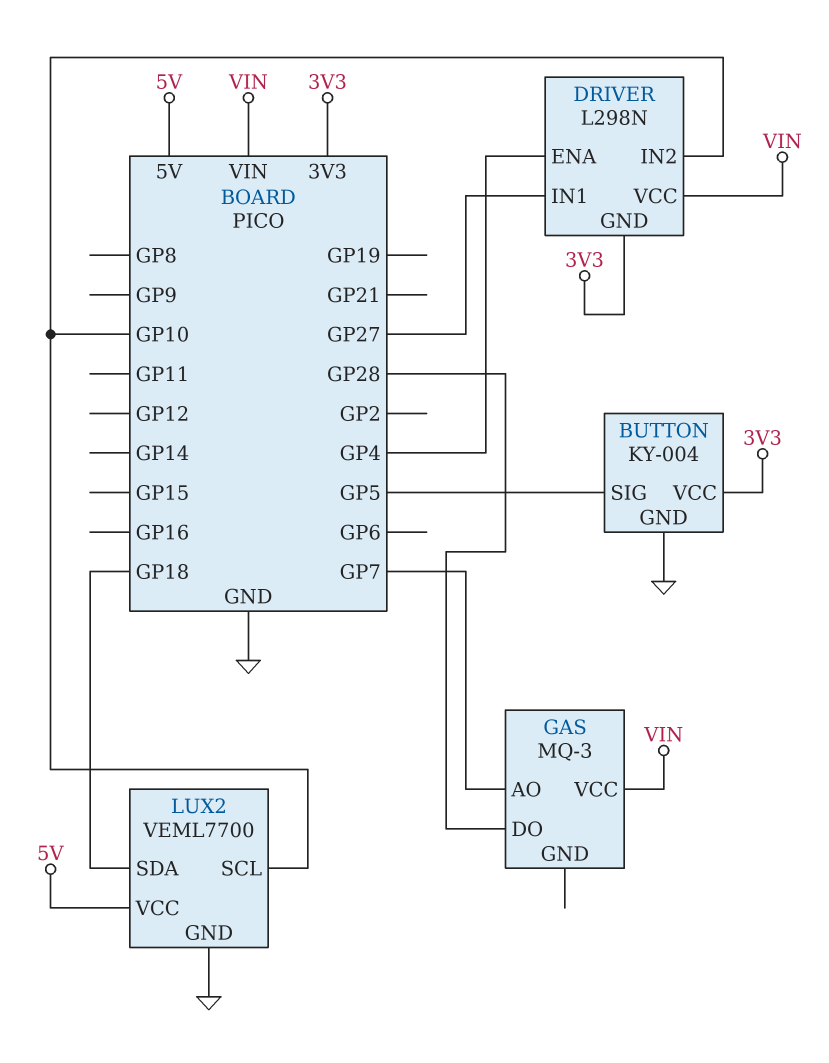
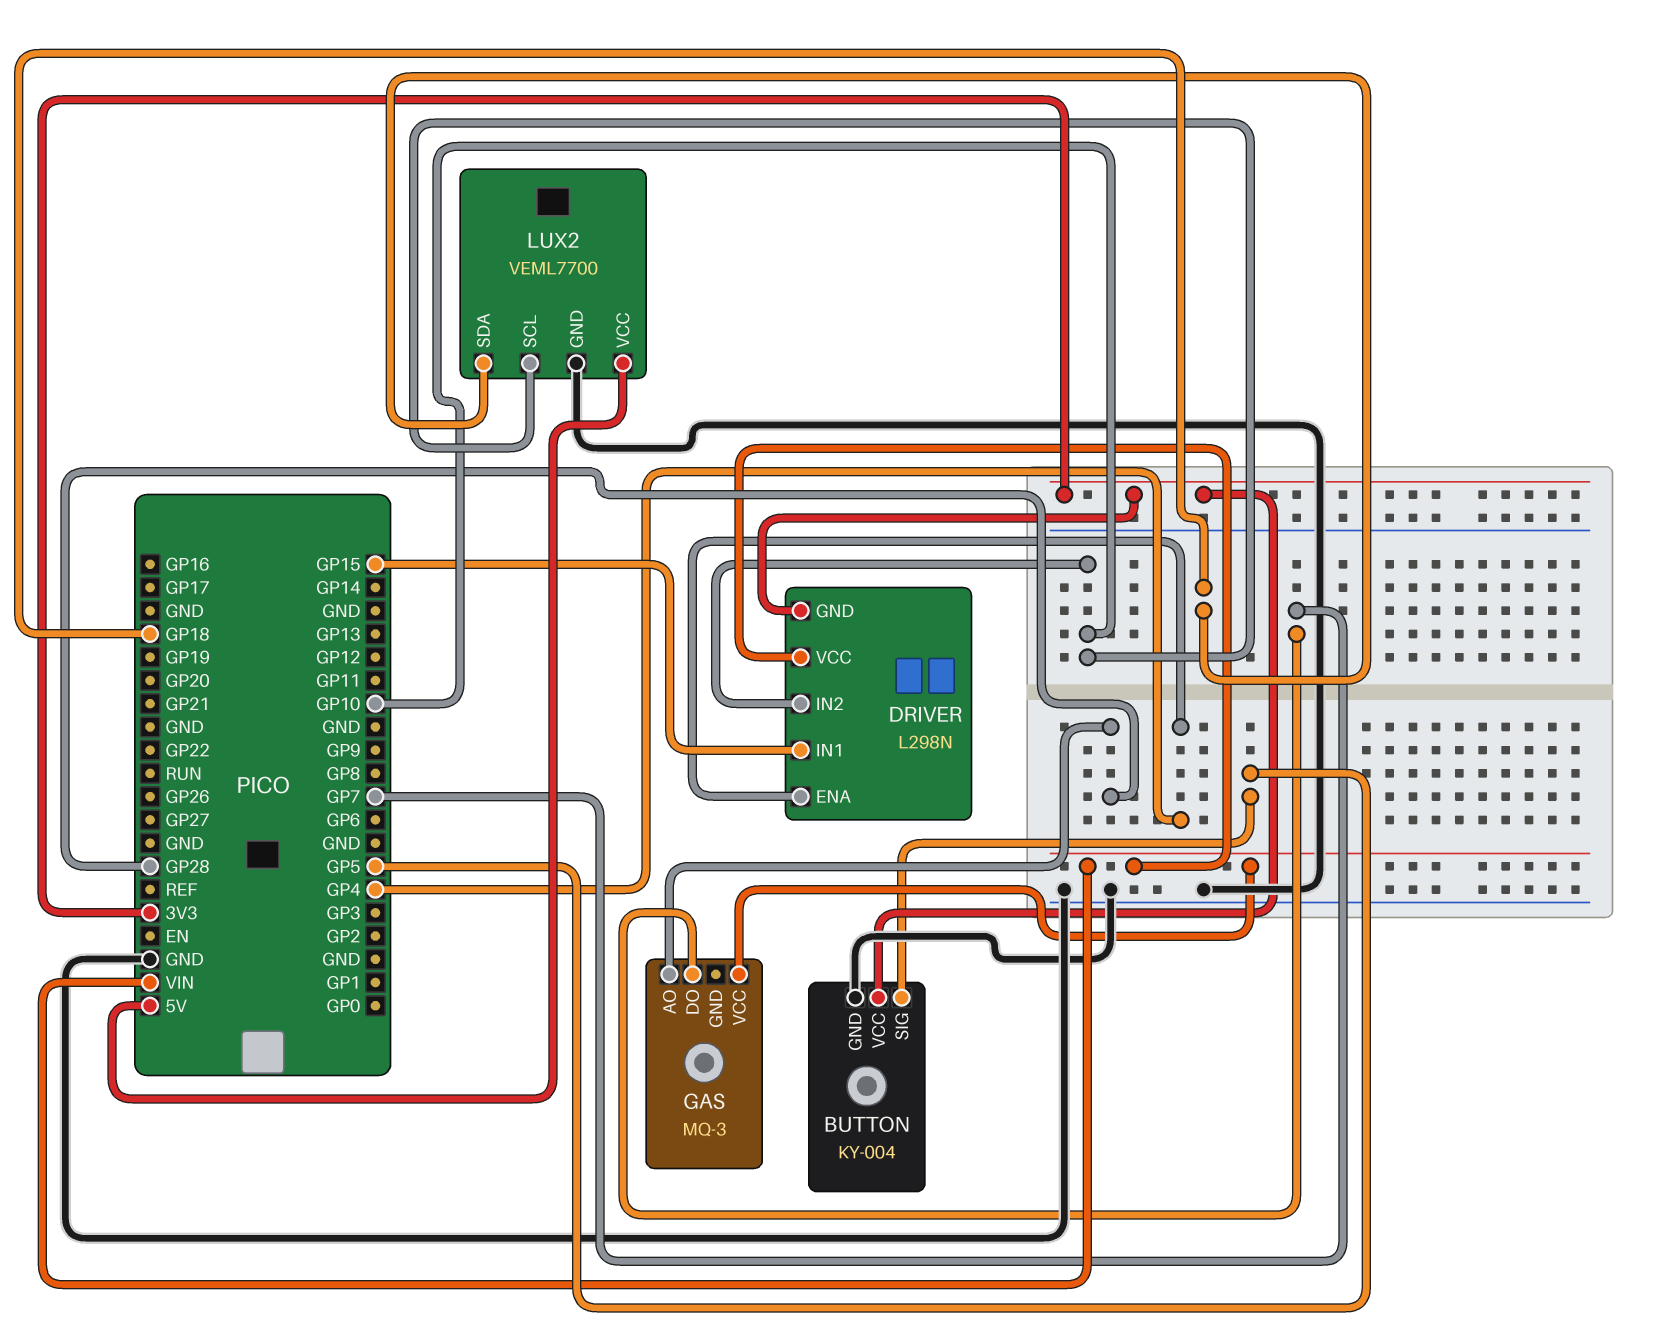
DRIVER pin IN1: GP27 -> GP15
GAS pin AO: GP7 -> GP28
GAS pin DO: GP28 -> GP7

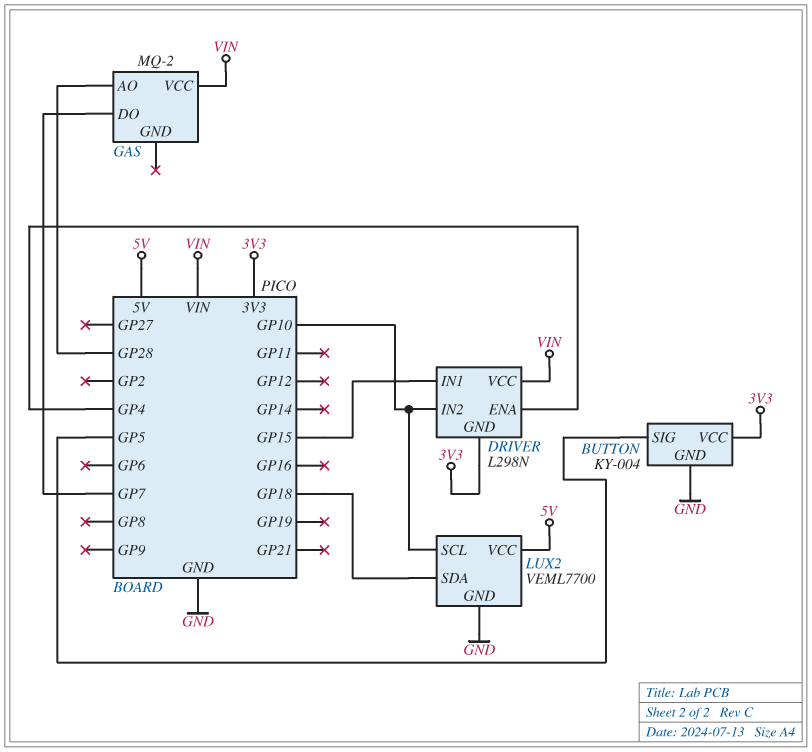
GAS: MQ-3 -> MQ-2

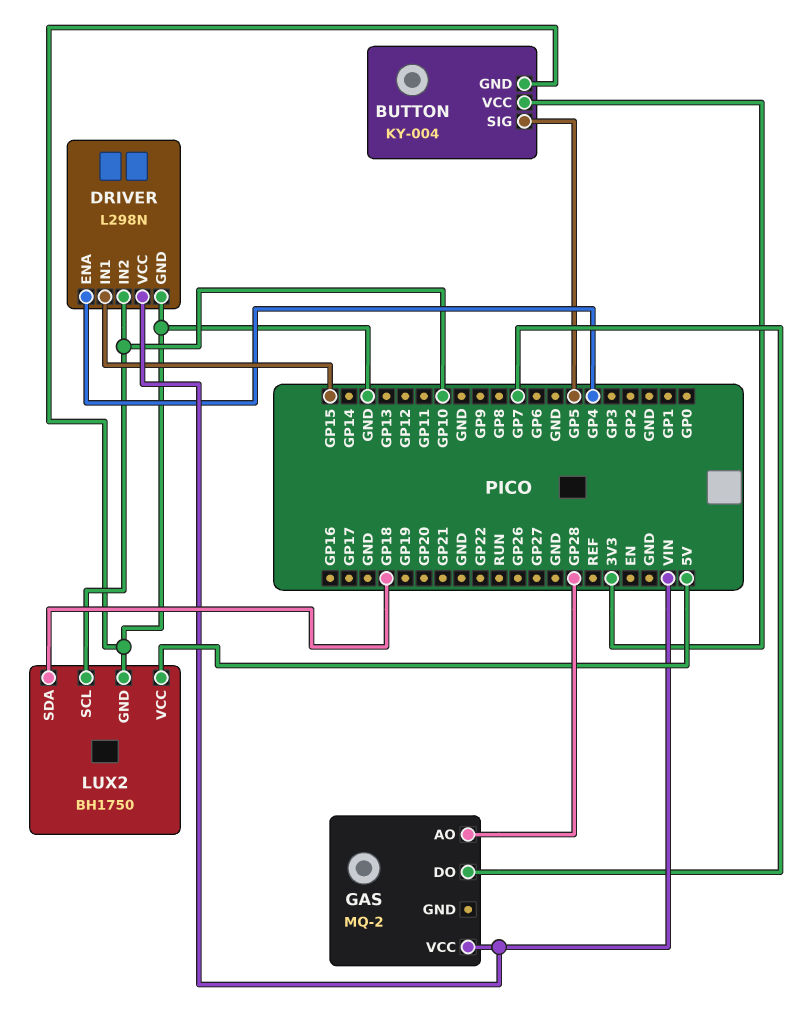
DRIVER pin GND: 3V3 -> GND
LUX2: VEML7700 -> BH1750

